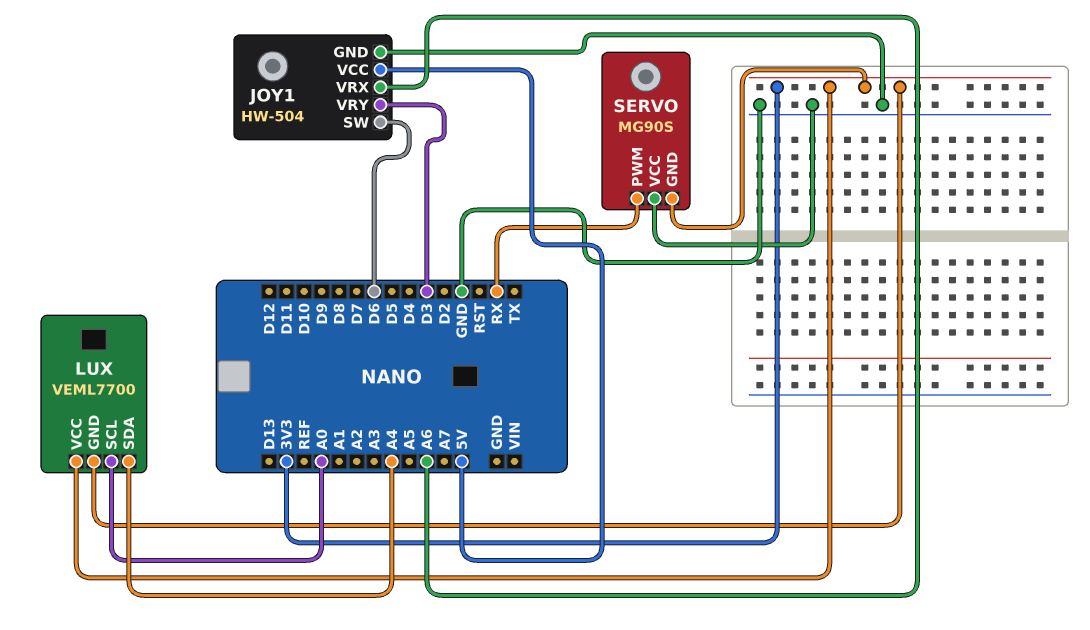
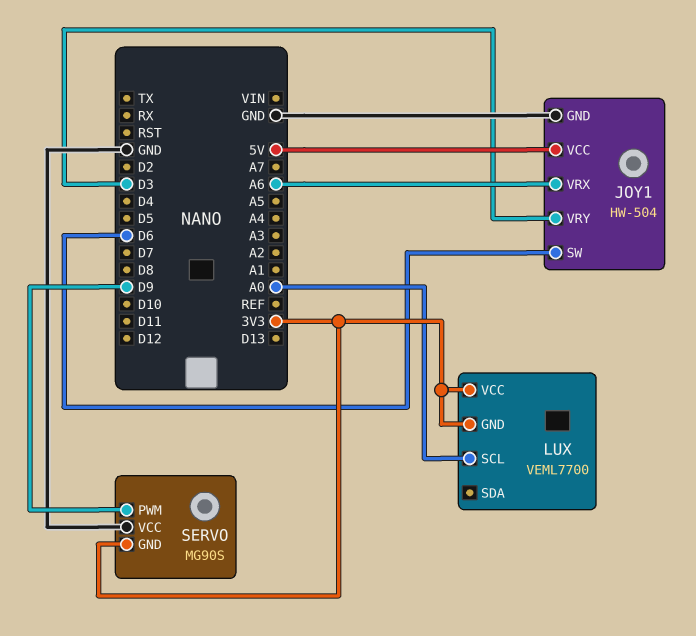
LUX pin SDA: A4 -> none
SERVO pin PWM: RX -> D9

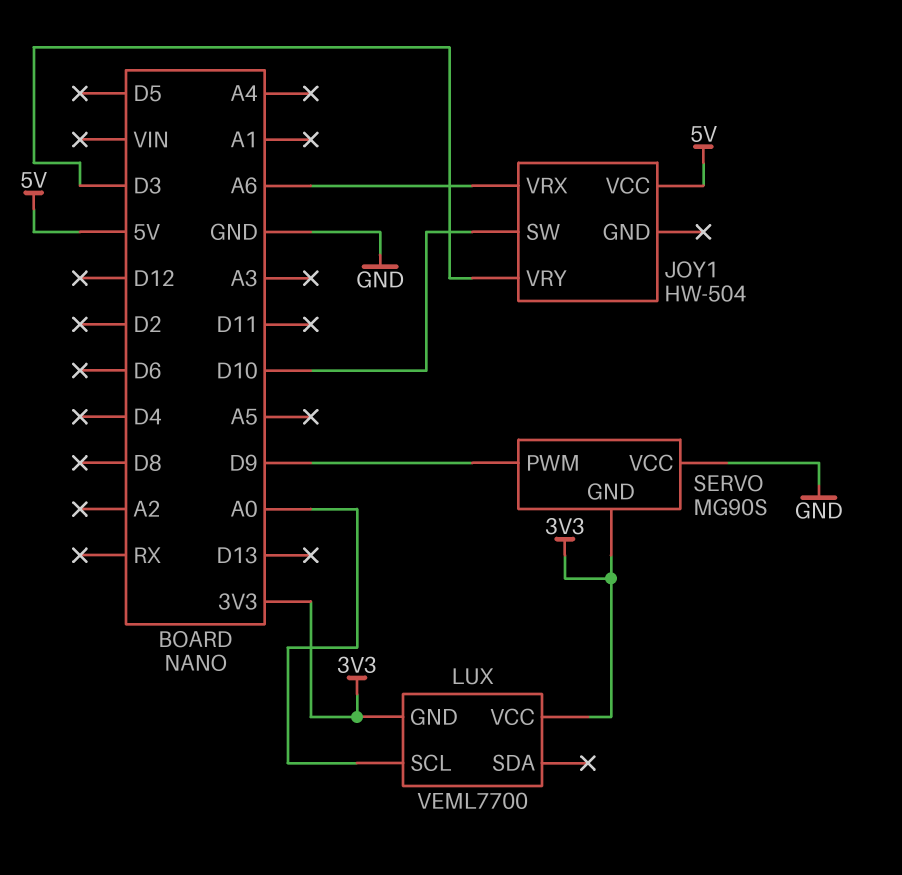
JOY1 pin GND: GND -> none
JOY1 pin SW: D6 -> D10

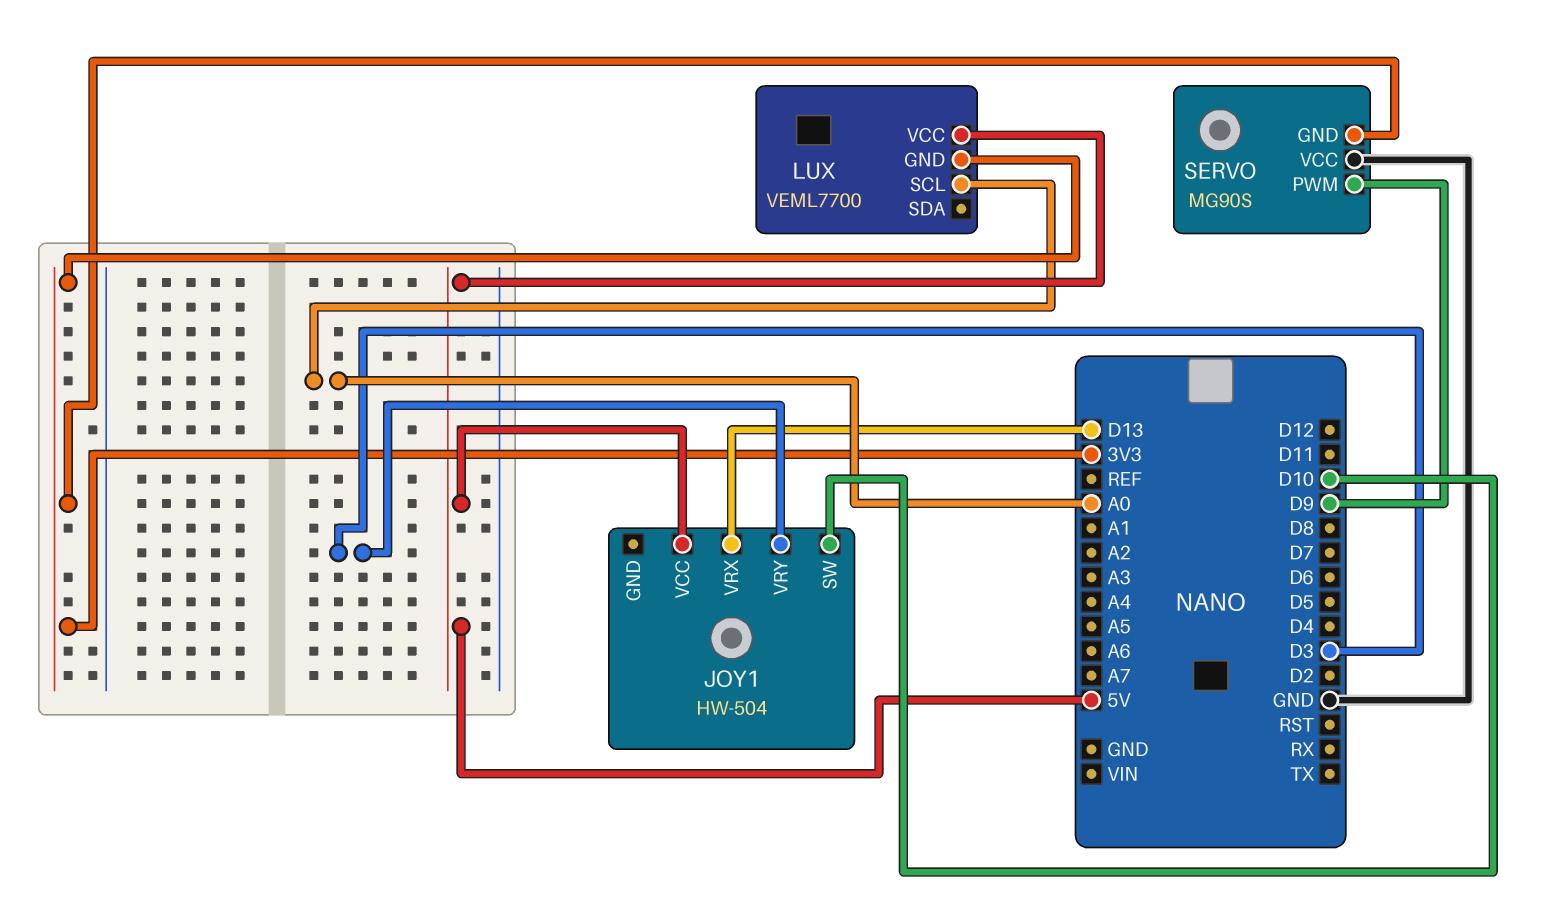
JOY1 pin VRX: A6 -> D13
LUX pin VCC: 3V3 -> 5V

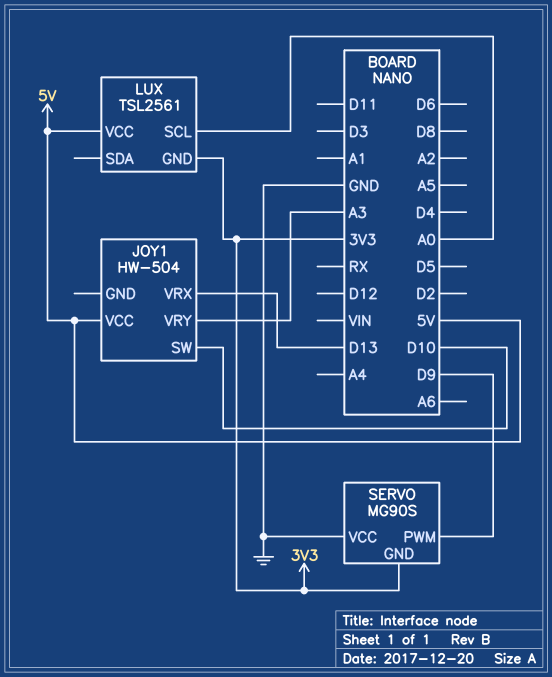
JOY1 pin VRY: D3 -> A3
LUX: VEML7700 -> TSL2561

